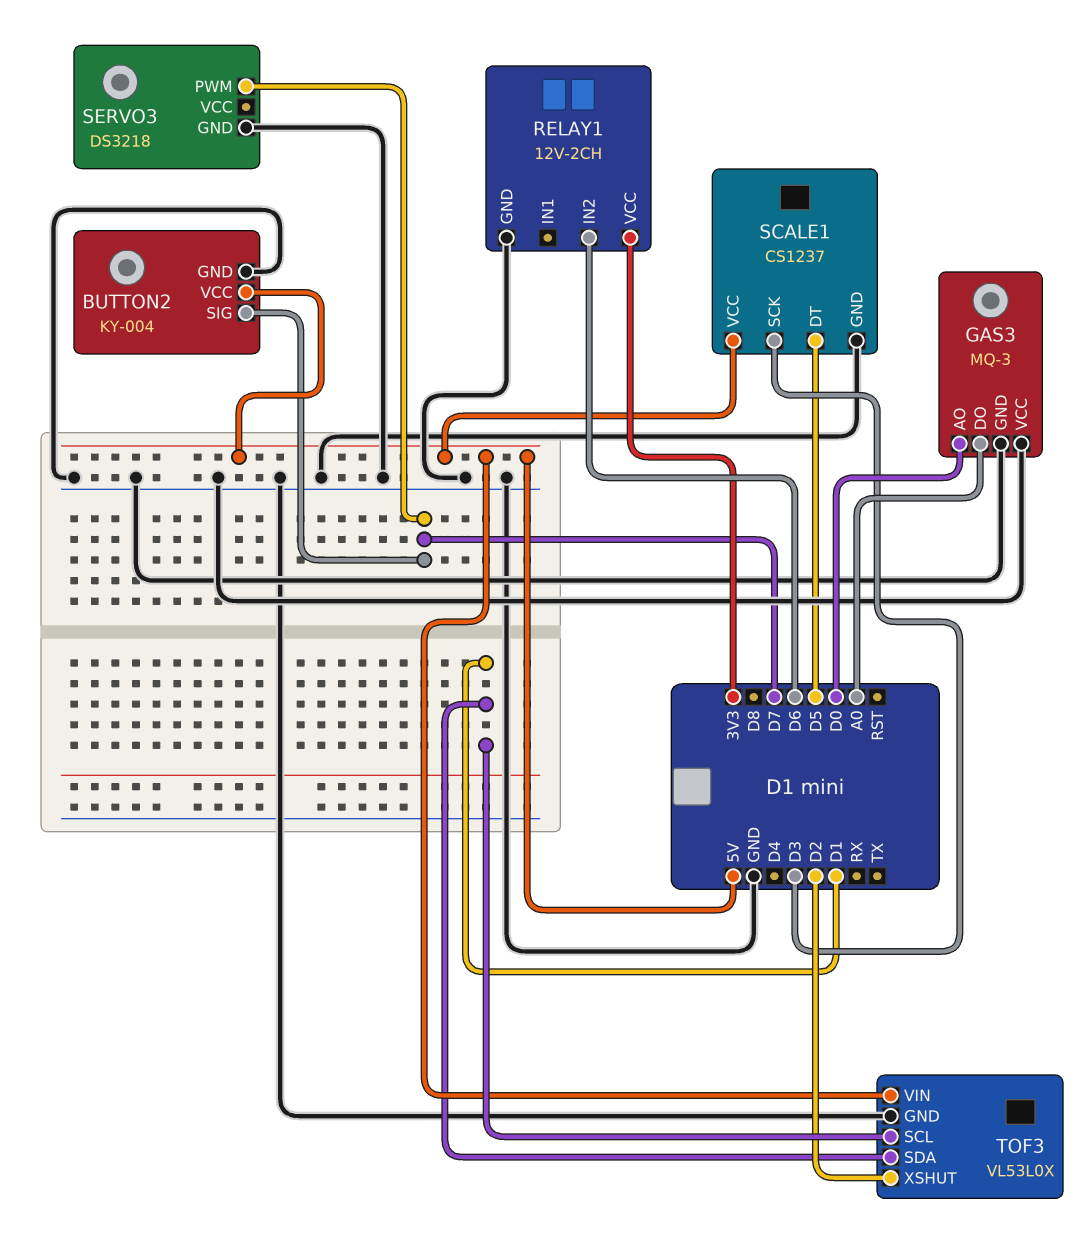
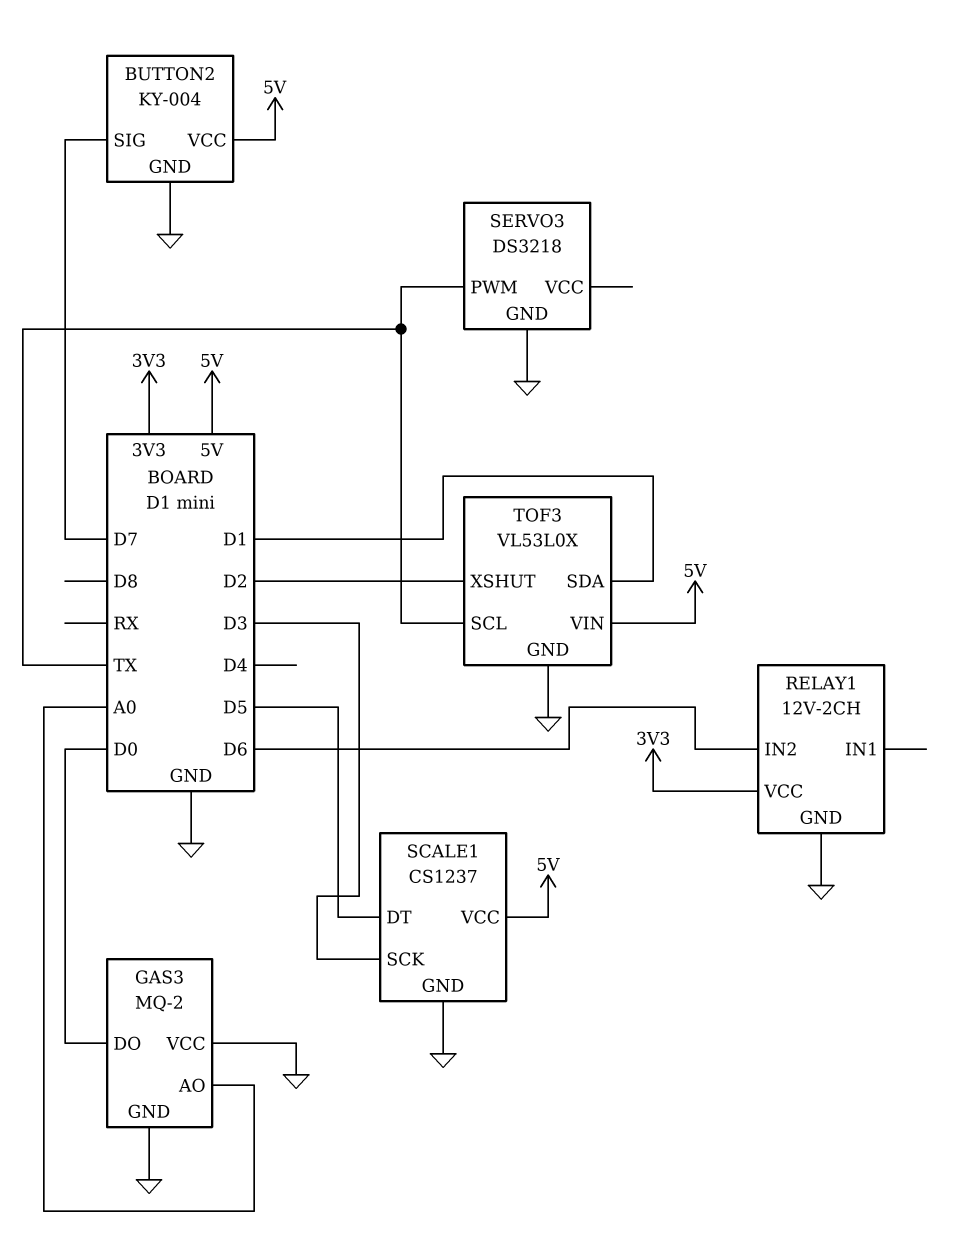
GAS3: MQ-3 -> MQ-2
GAS3 pin AO: D0 -> A0
GAS3 pin DO: A0 -> D0
SERVO3 pin PWM: D7 -> TX
TOF3 pin SCL: D1 -> TX

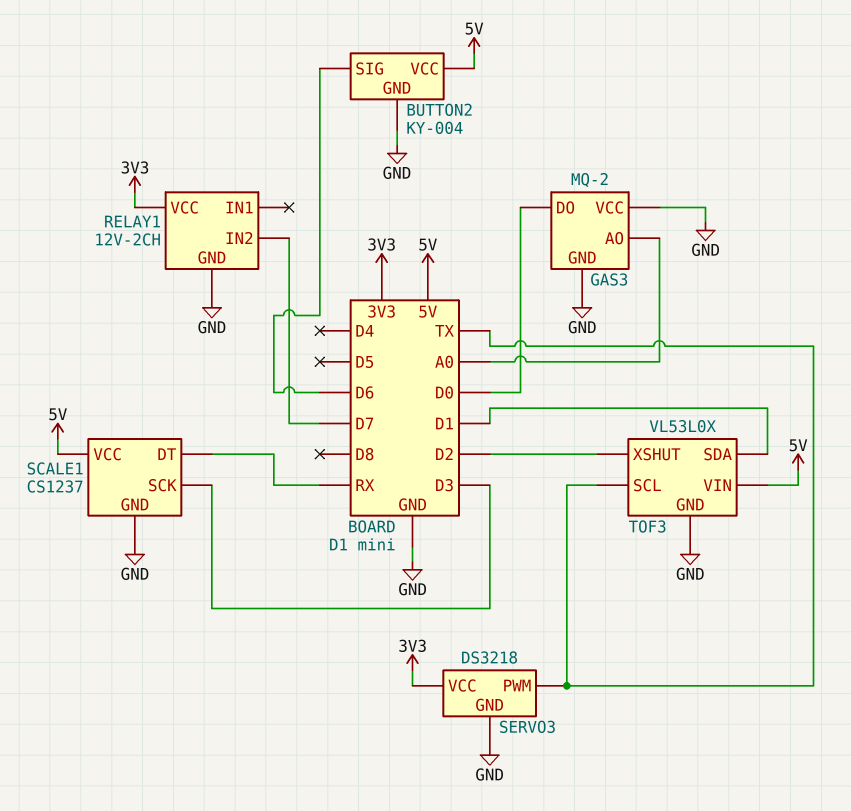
BUTTON2 pin SIG: D7 -> D6
RELAY1 pin IN2: D6 -> D7
SCALE1 pin DT: D5 -> RX
SERVO3 pin VCC: none -> 3V3

